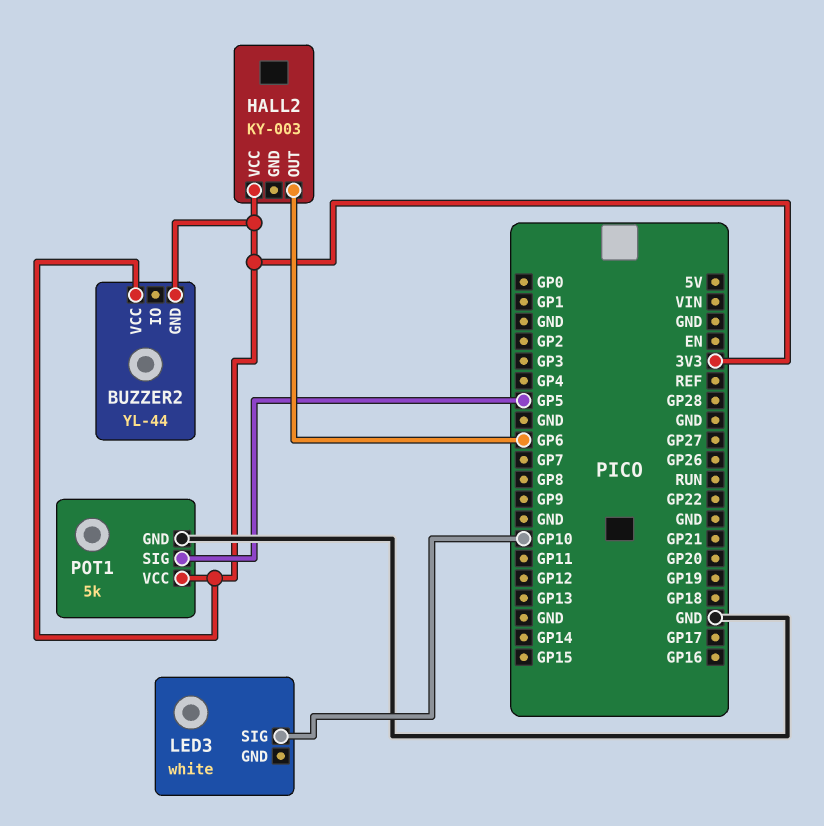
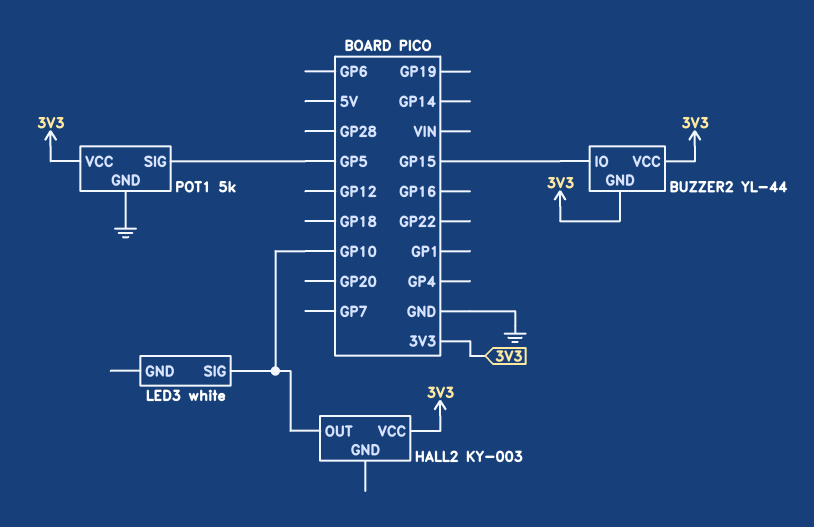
BUZZER2 pin IO: none -> GP15
HALL2 pin OUT: GP6 -> GP10

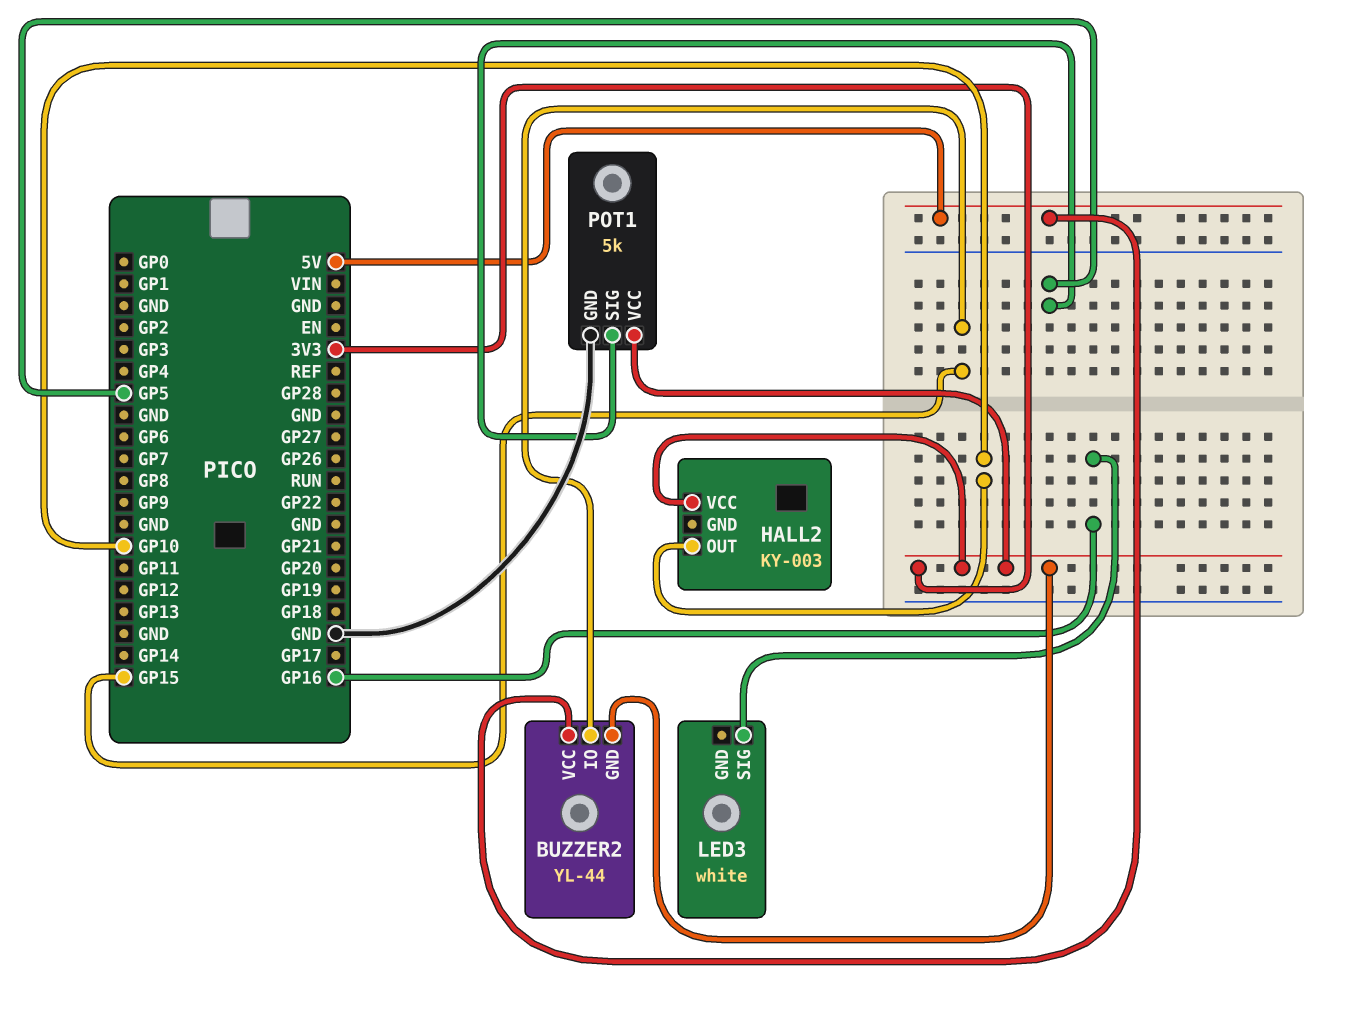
BUZZER2 pin VCC: 3V3 -> 5V
LED3 pin SIG: GP10 -> GP16

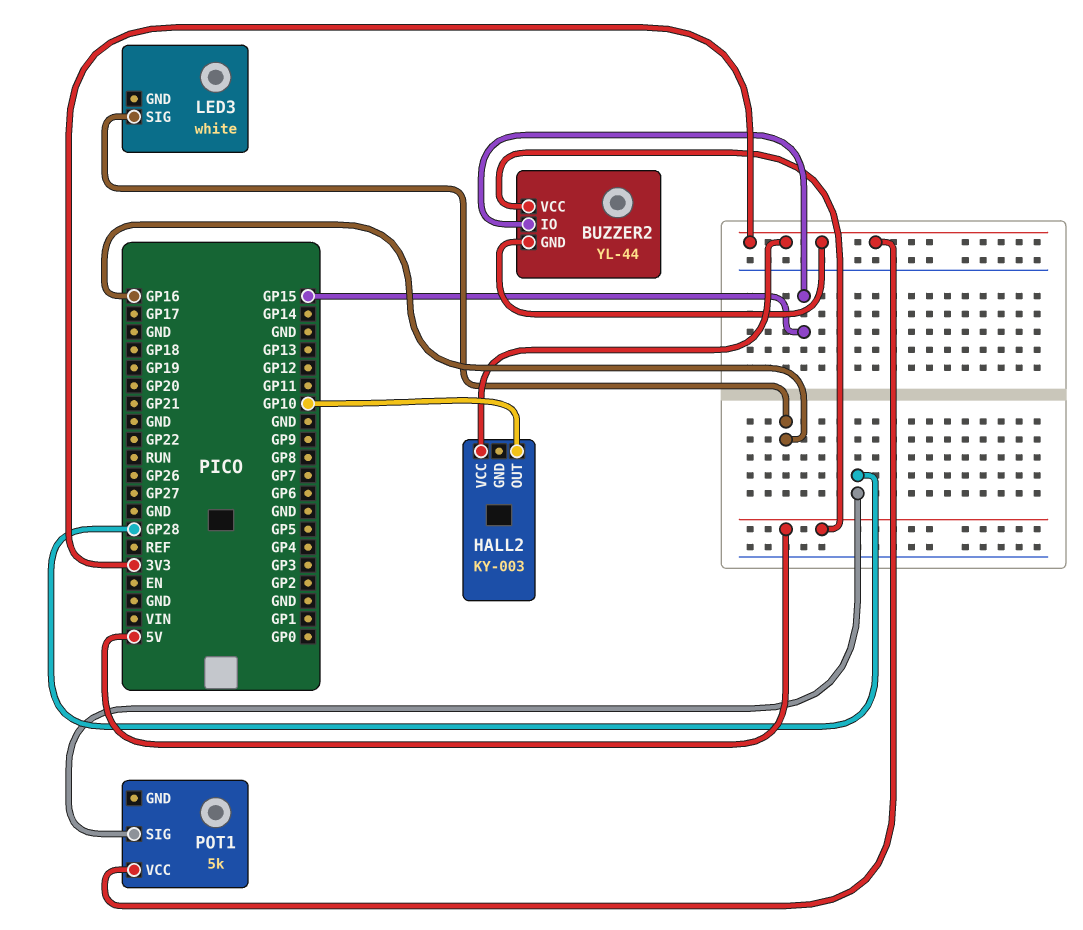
POT1 pin GND: GND -> none
POT1 pin SIG: GP5 -> GP28

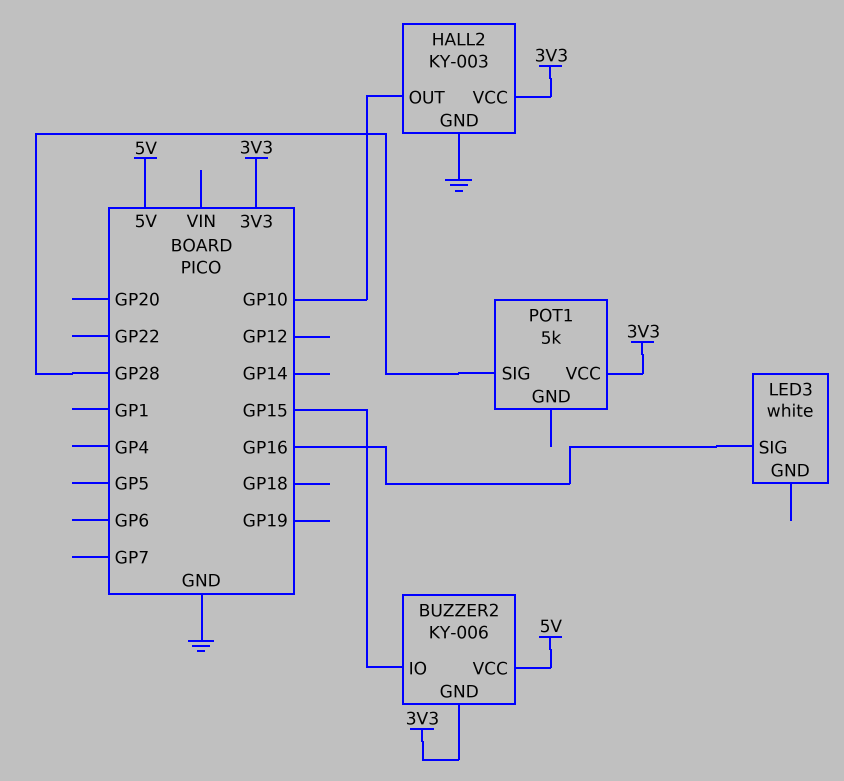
BUZZER2: YL-44 -> KY-006
HALL2 pin GND: none -> GND

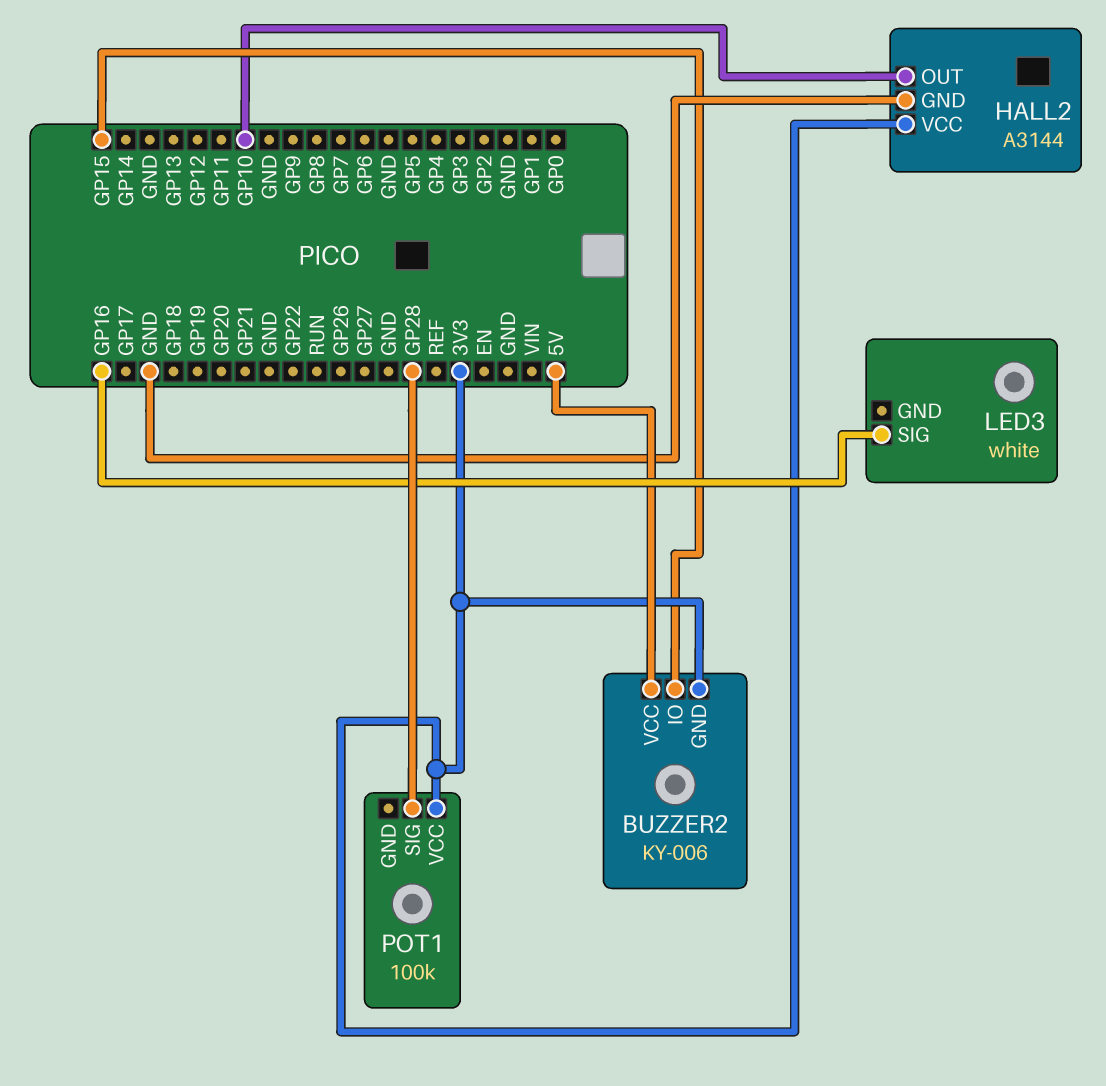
HALL2: KY-003 -> A3144
POT1: 5k -> 100k

